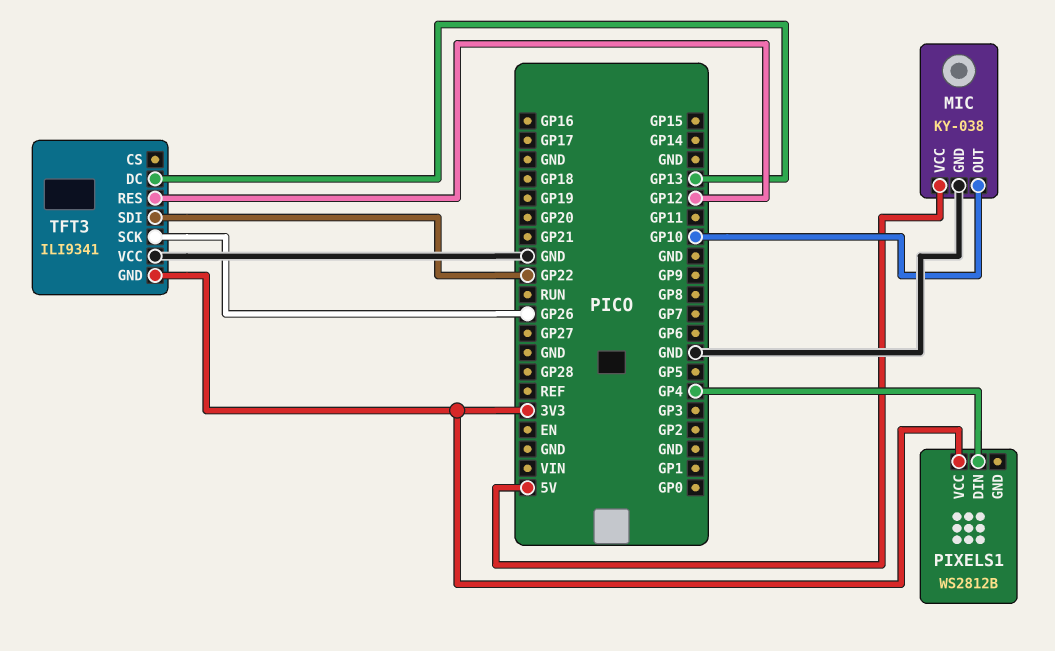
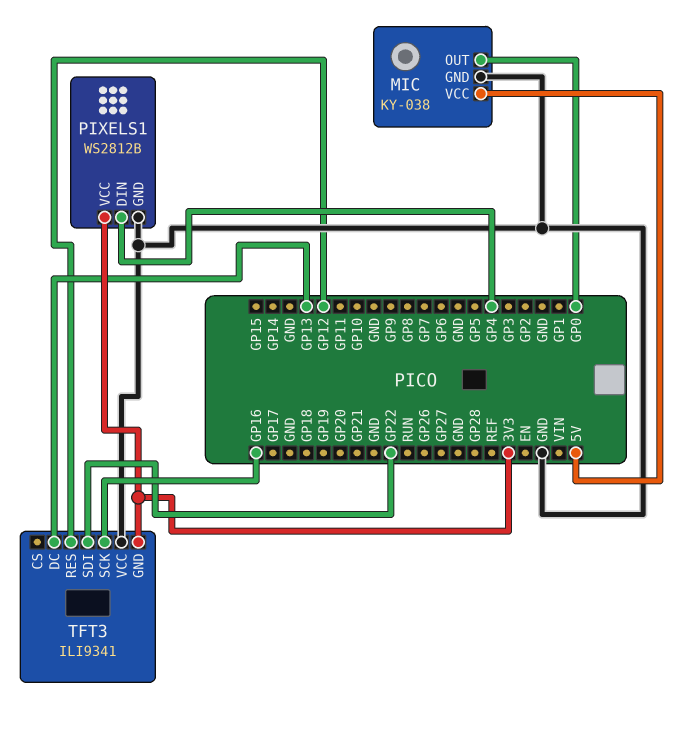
MIC pin OUT: GP10 -> GP0
PIXELS1 pin GND: none -> GND
TFT3 pin SCK: GP26 -> GP16

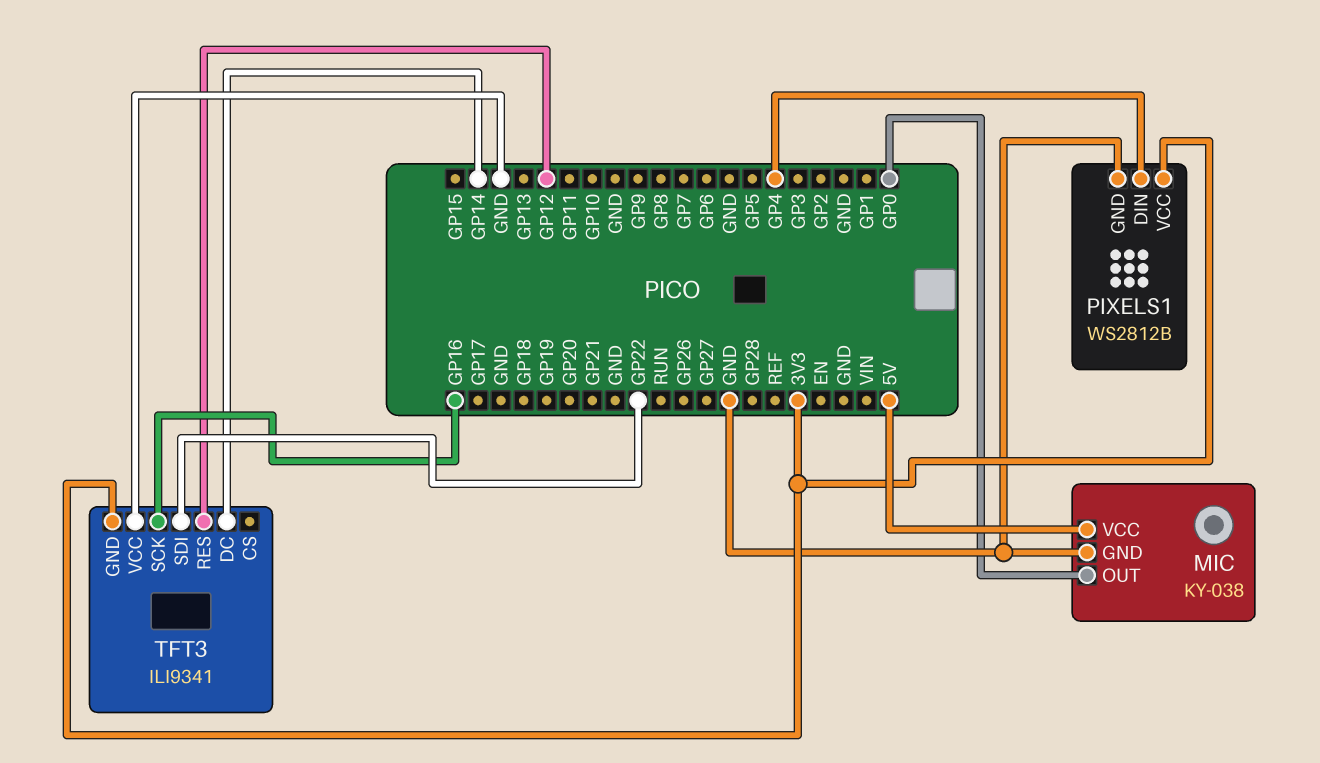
TFT3 pin DC: GP13 -> GP14

